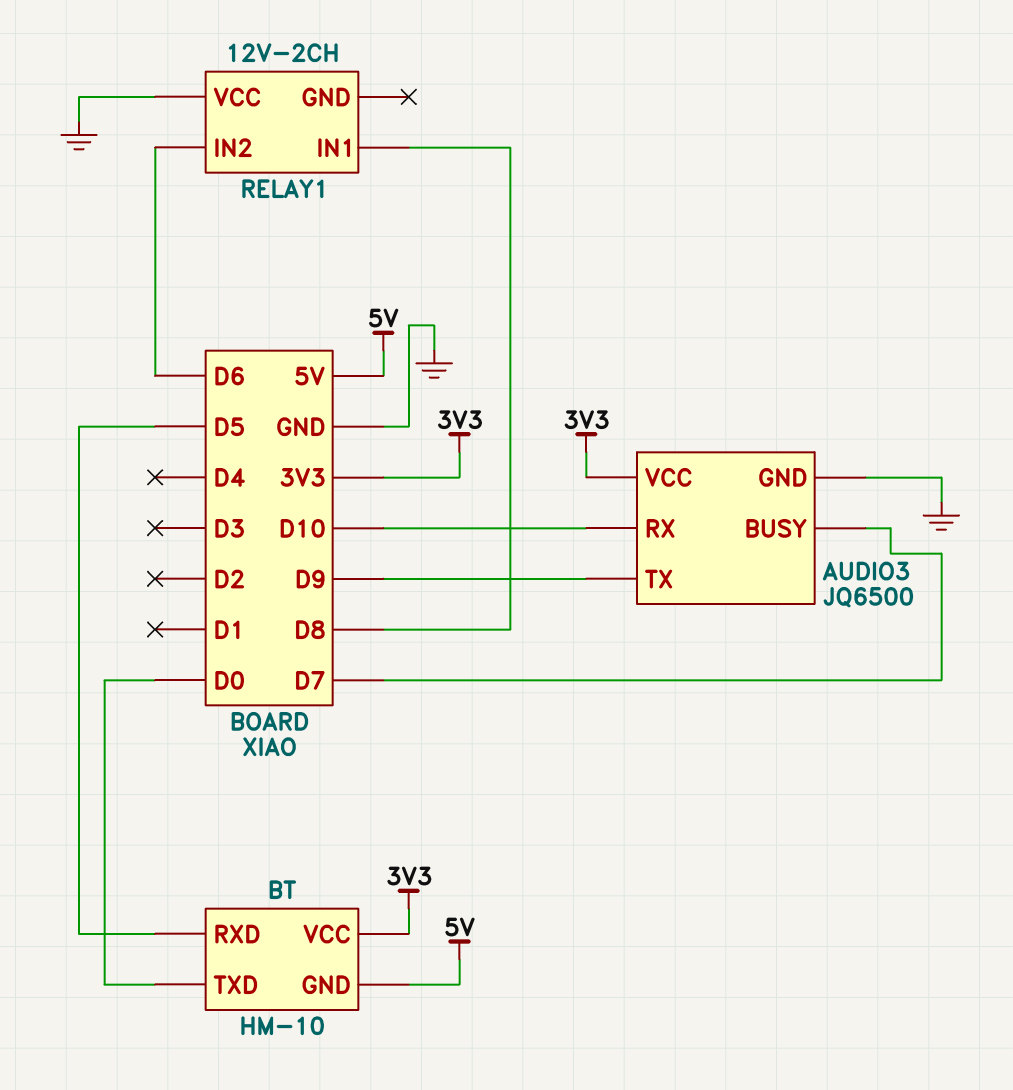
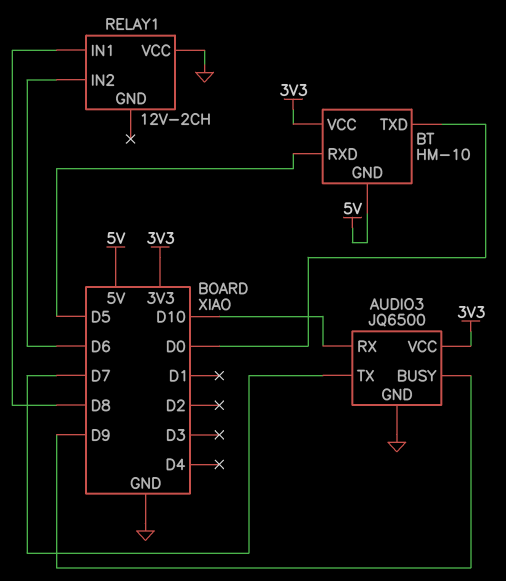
AUDIO3 pin BUSY: D7 -> D9
AUDIO3 pin TX: D9 -> D7

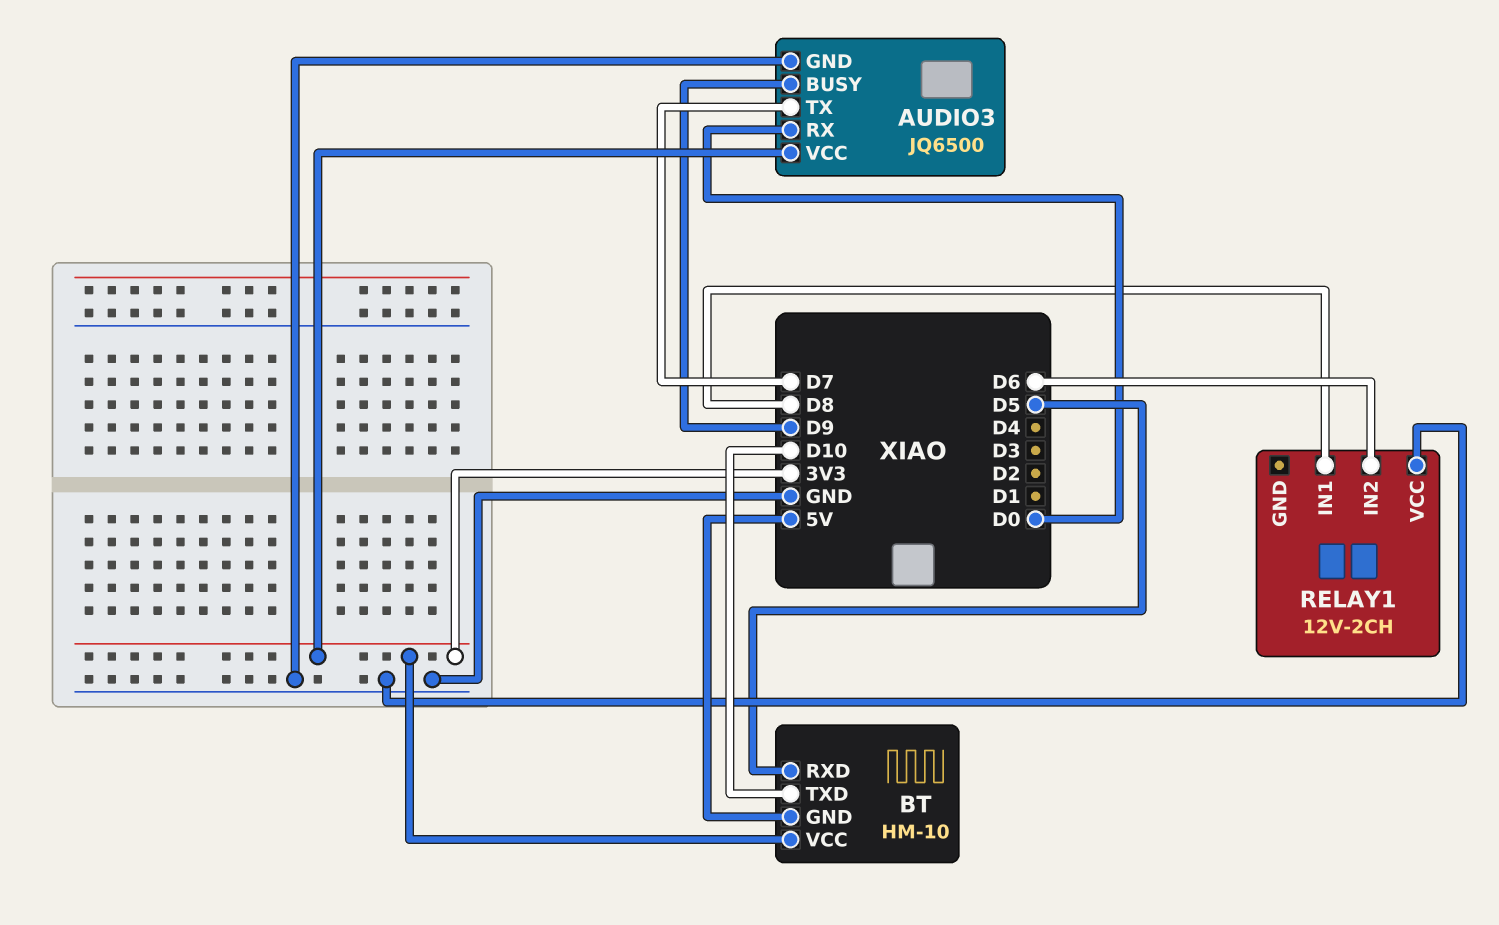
AUDIO3 pin RX: D10 -> D0
BT pin TXD: D0 -> D10

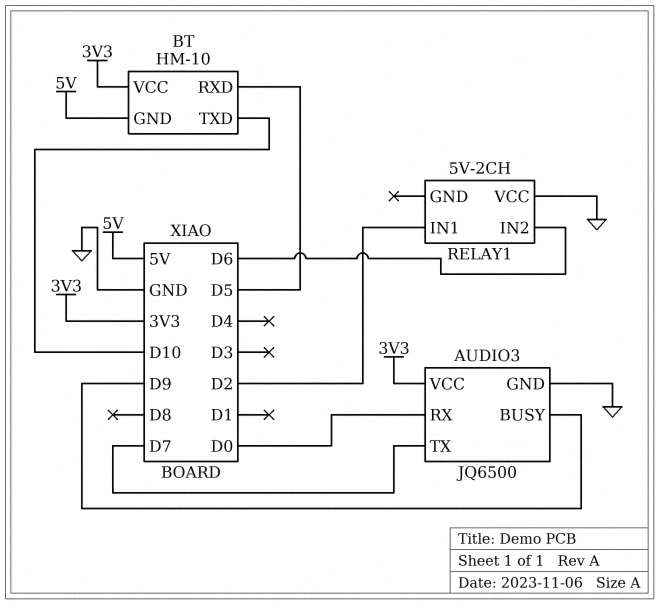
RELAY1: 12V-2CH -> 5V-2CH
RELAY1 pin IN1: D8 -> D2

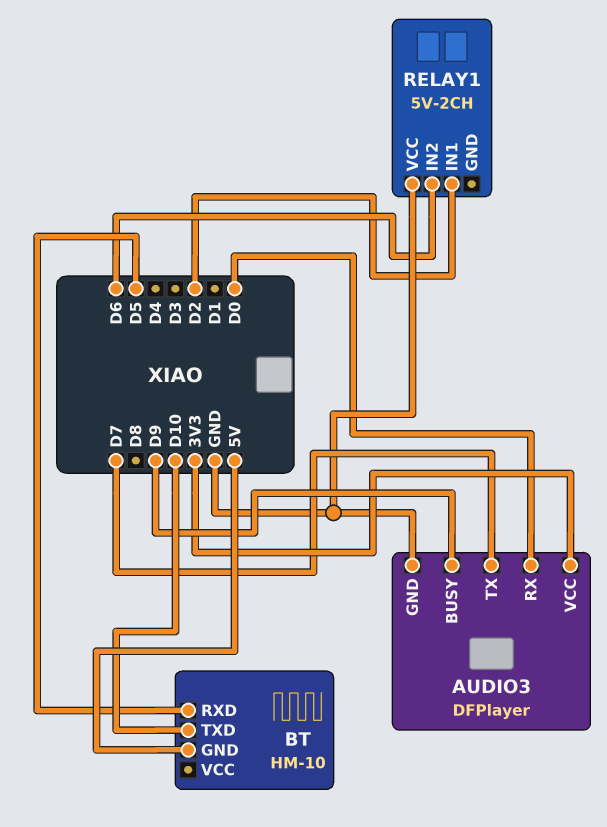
AUDIO3: JQ6500 -> DFPlayer
BT pin VCC: 3V3 -> none

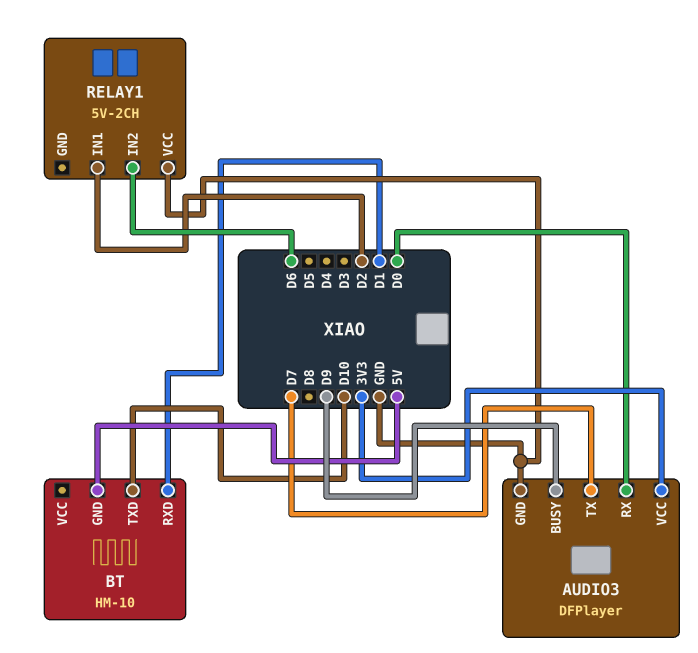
BT pin RXD: D5 -> D1

